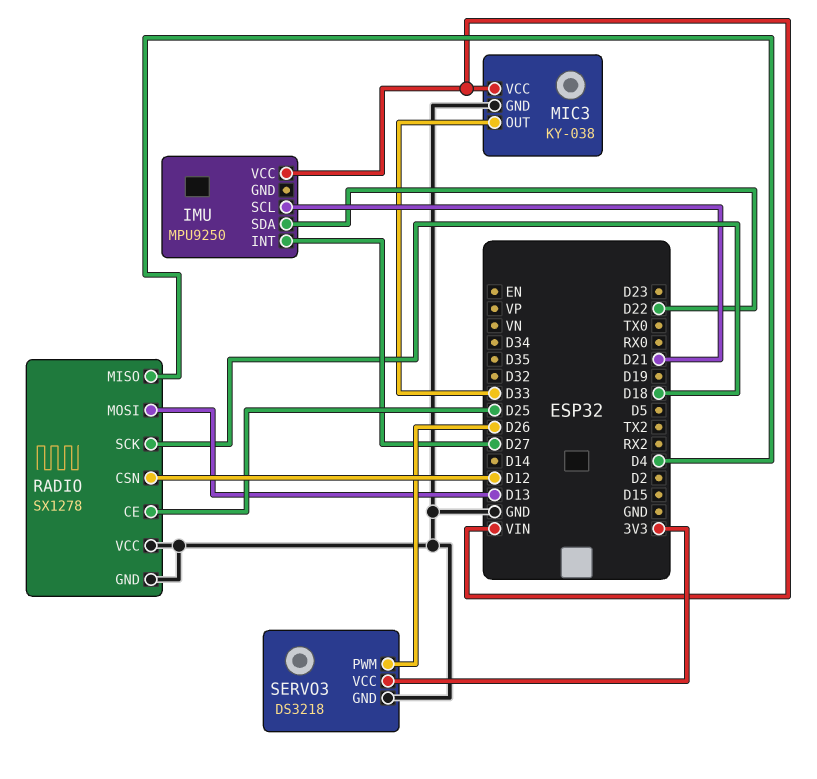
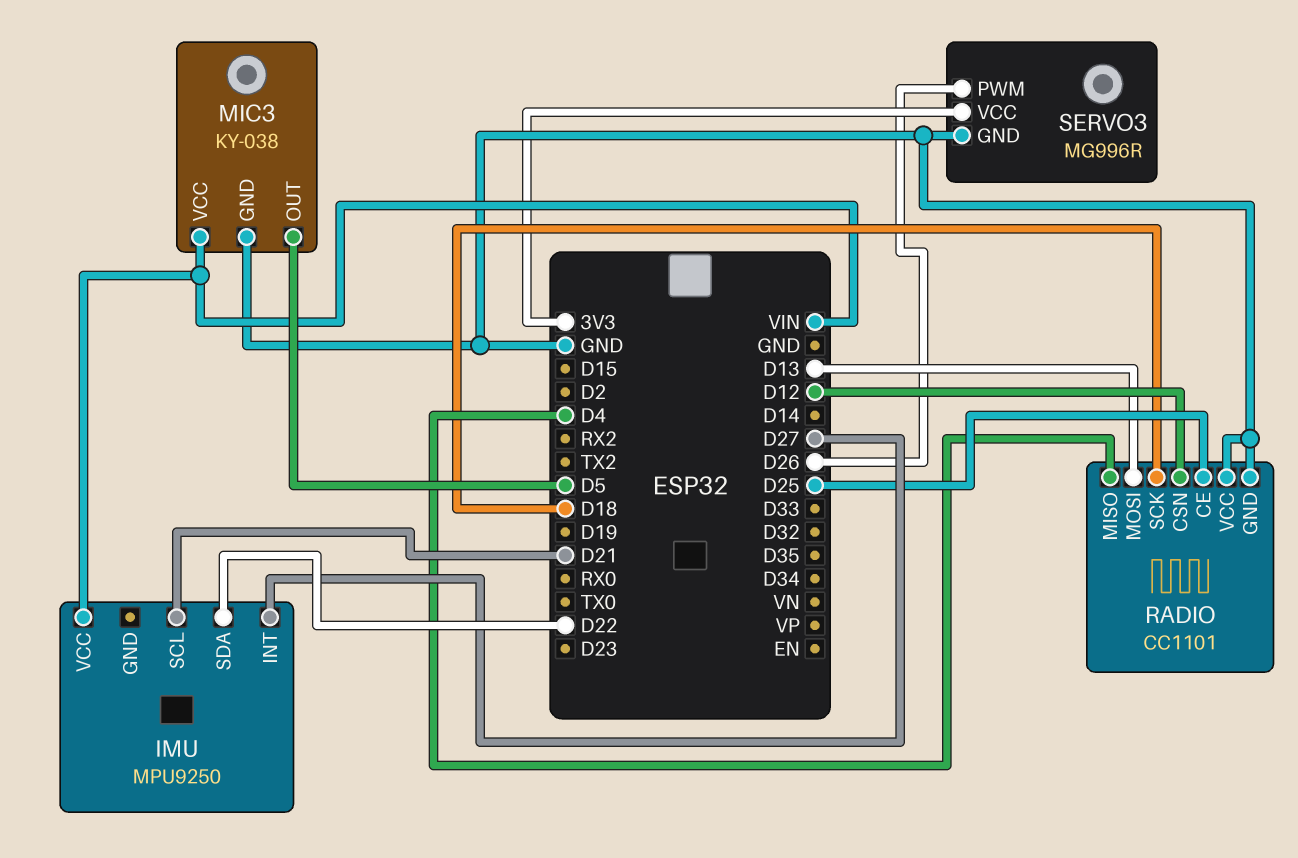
MIC3 pin OUT: D33 -> D5
RADIO: SX1278 -> CC1101
SERVO3: DS3218 -> MG996R

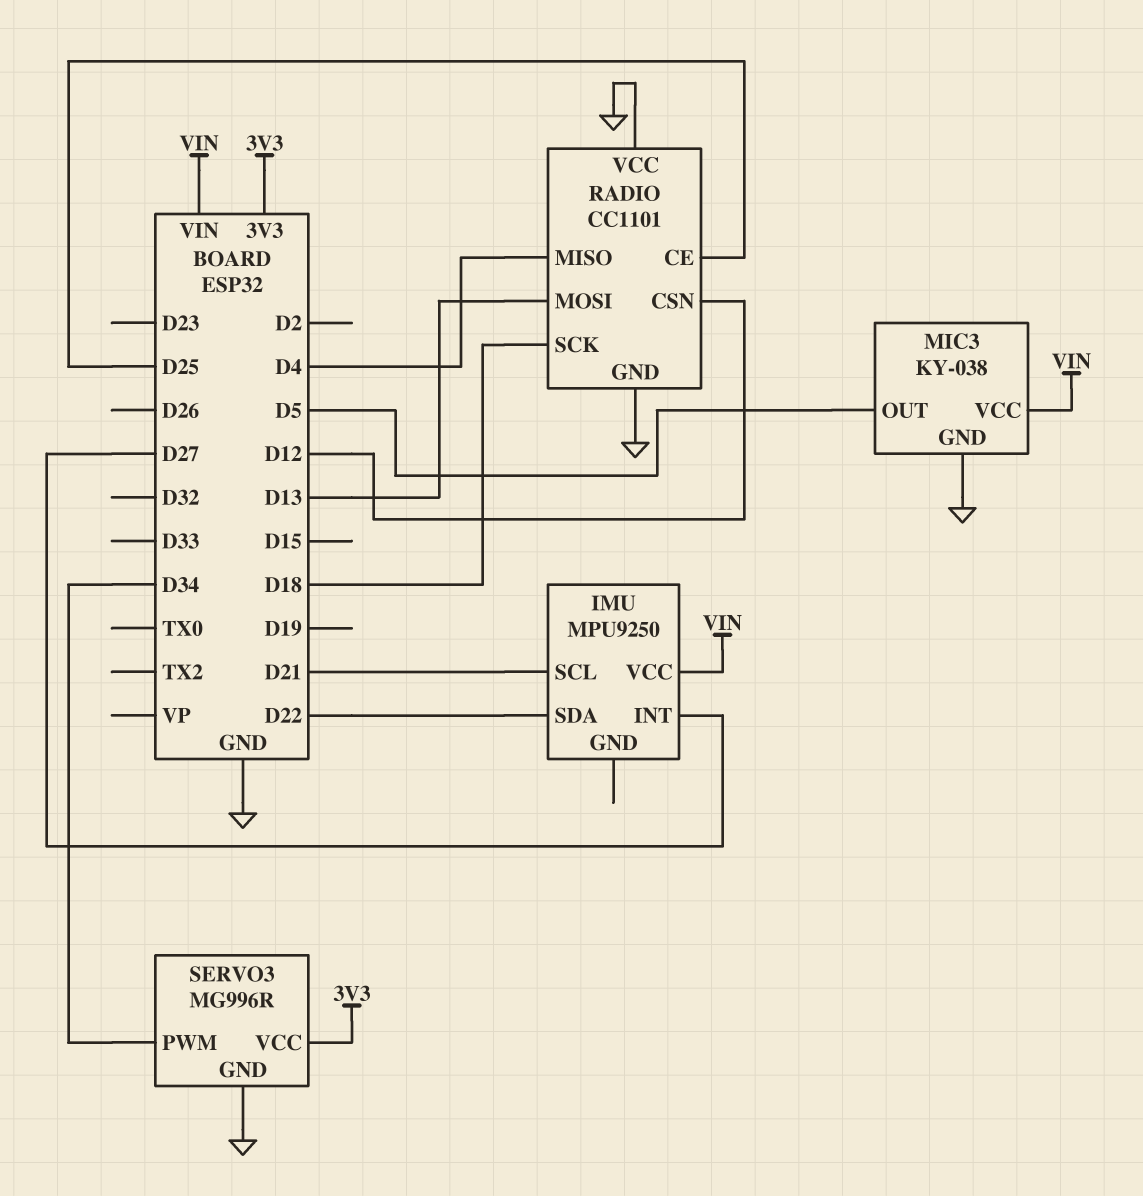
SERVO3 pin PWM: D26 -> D34

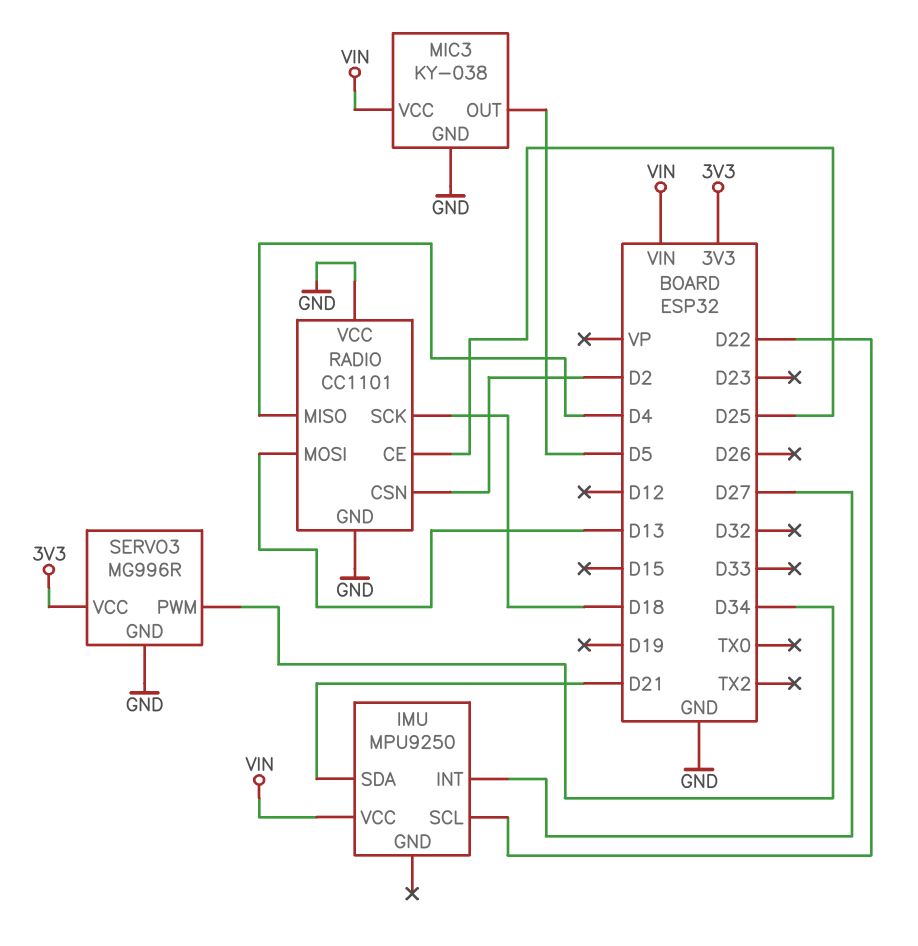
IMU pin SCL: D21 -> D22
IMU pin SDA: D22 -> D21
RADIO pin CSN: D12 -> D2

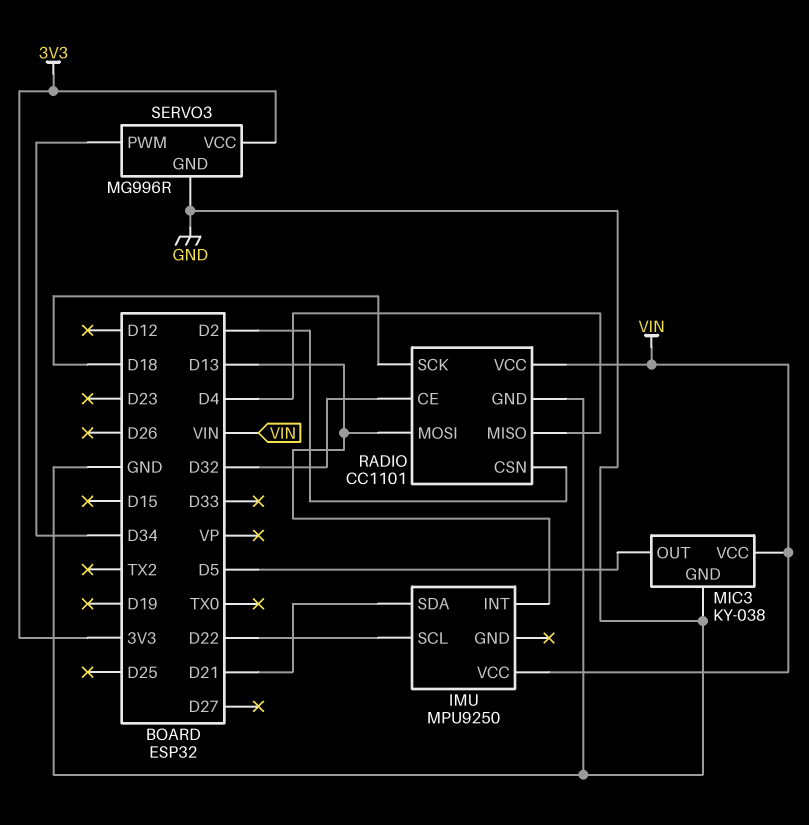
IMU pin INT: D27 -> D13
RADIO pin CE: D25 -> D32
RADIO pin VCC: GND -> VIN

